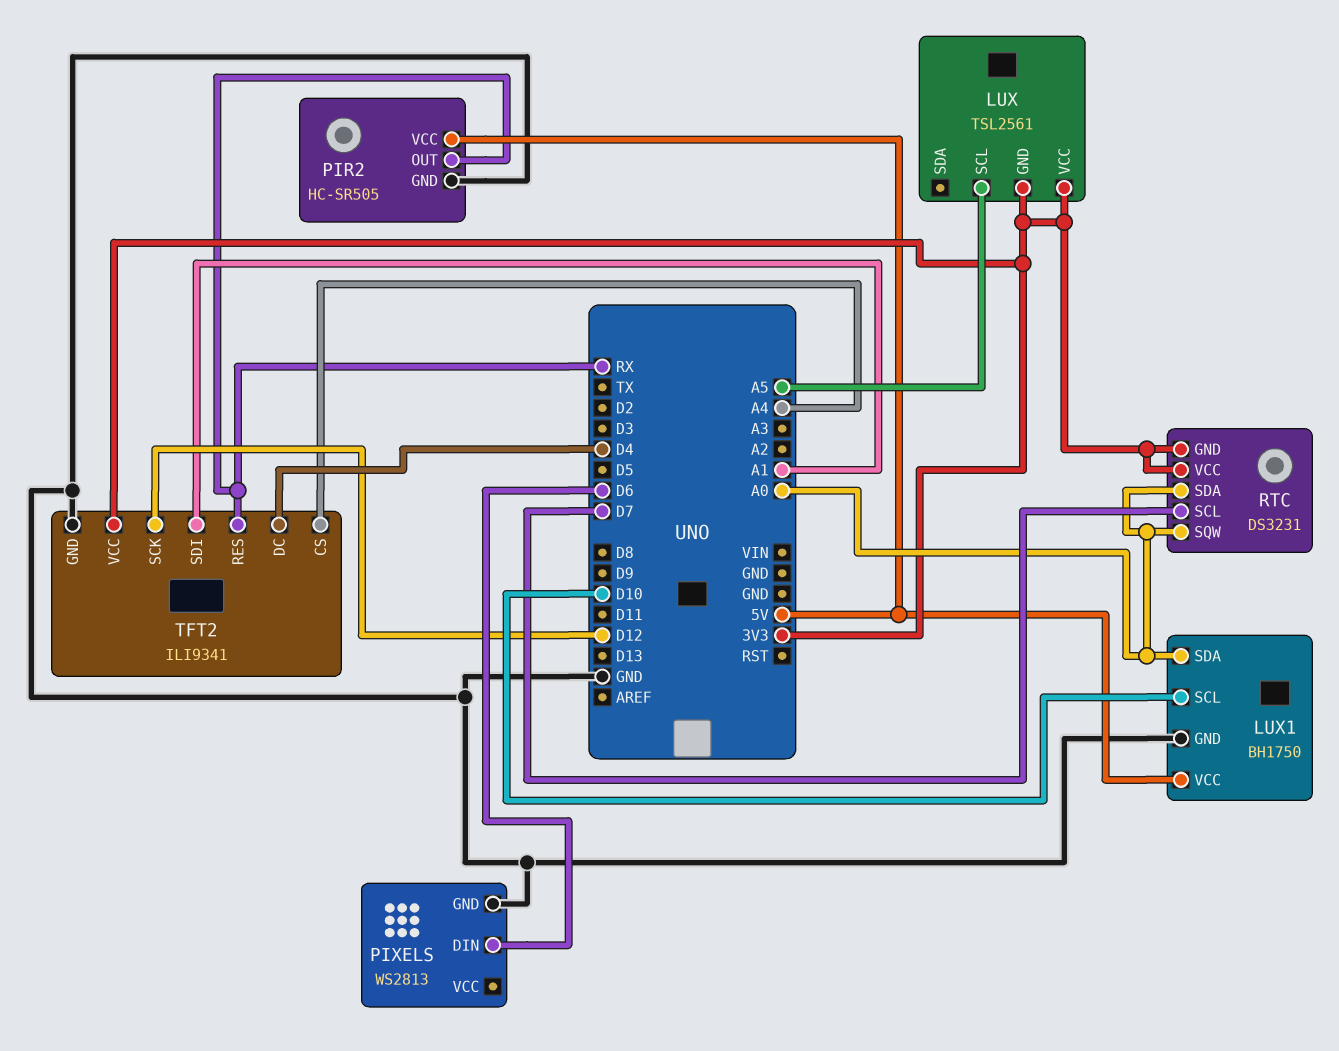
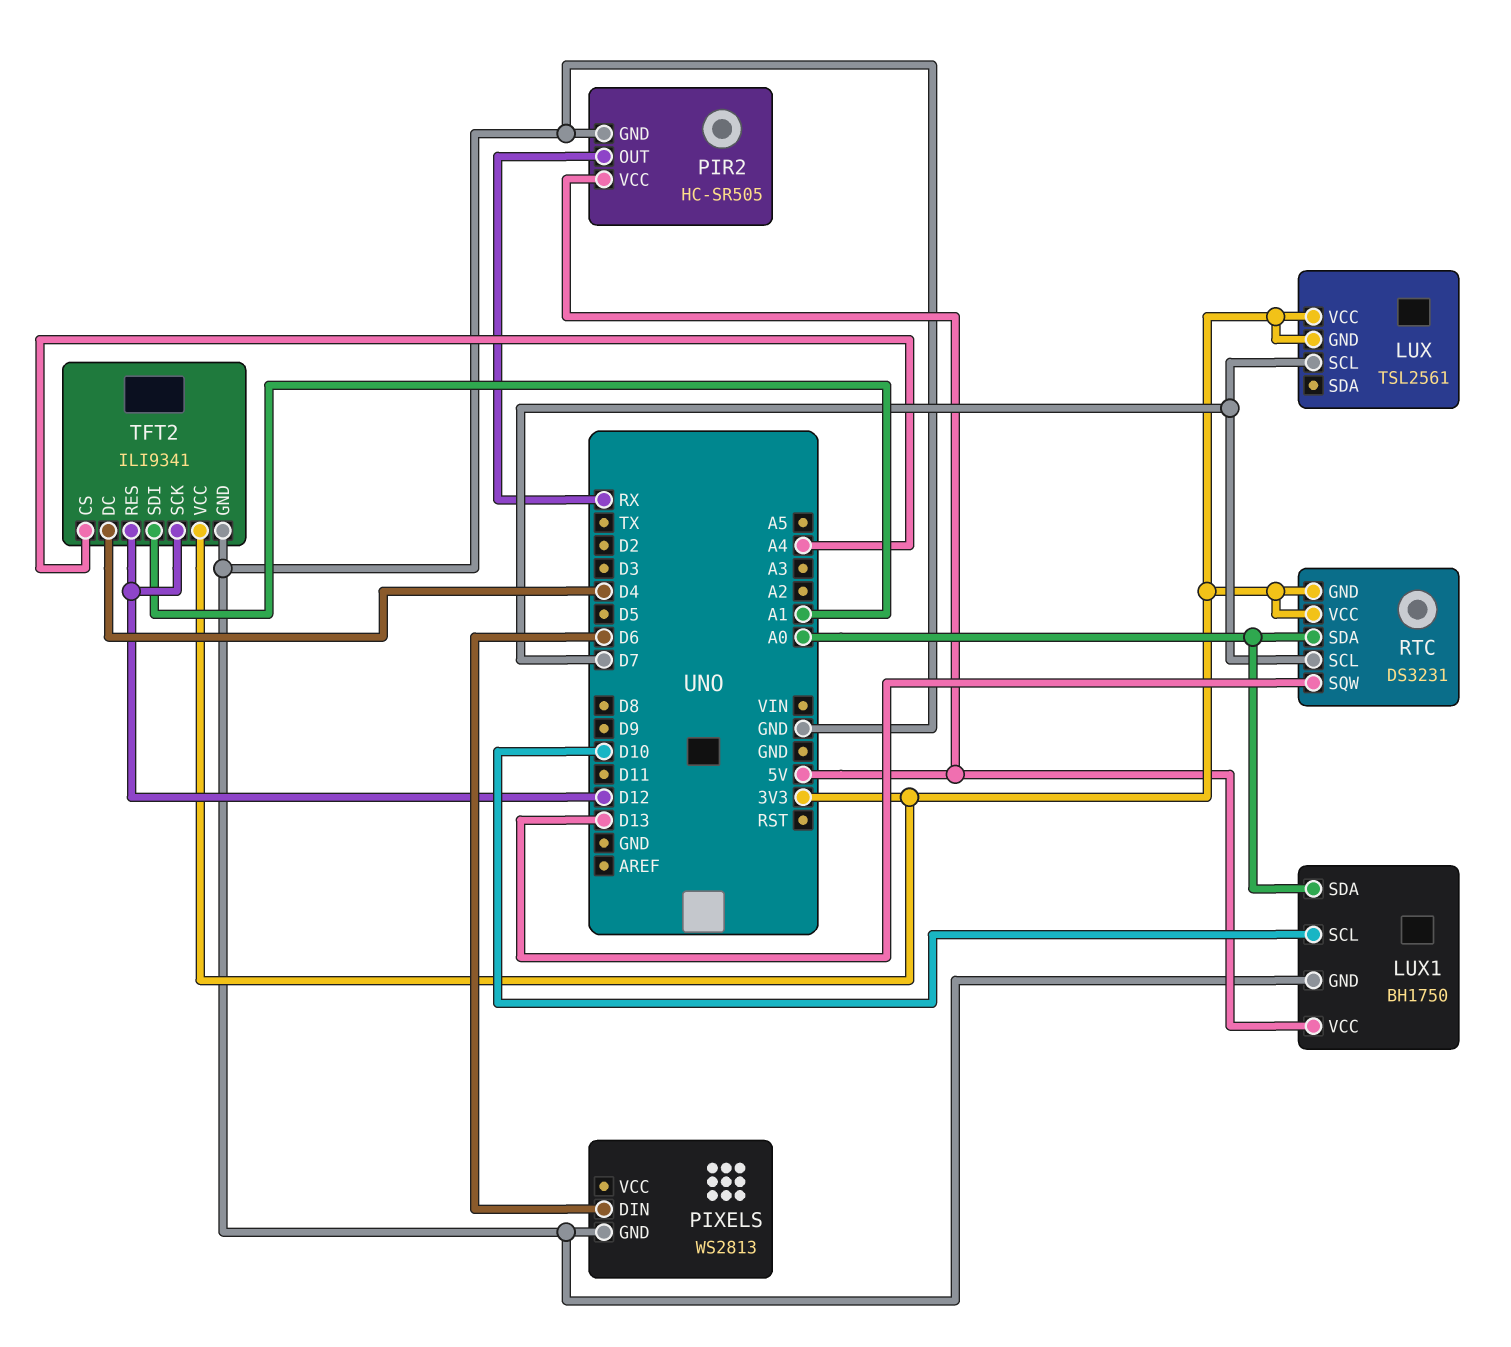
LUX pin SCL: A5 -> D7
RTC pin SQW: A0 -> D13
TFT2 pin RES: RX -> D12

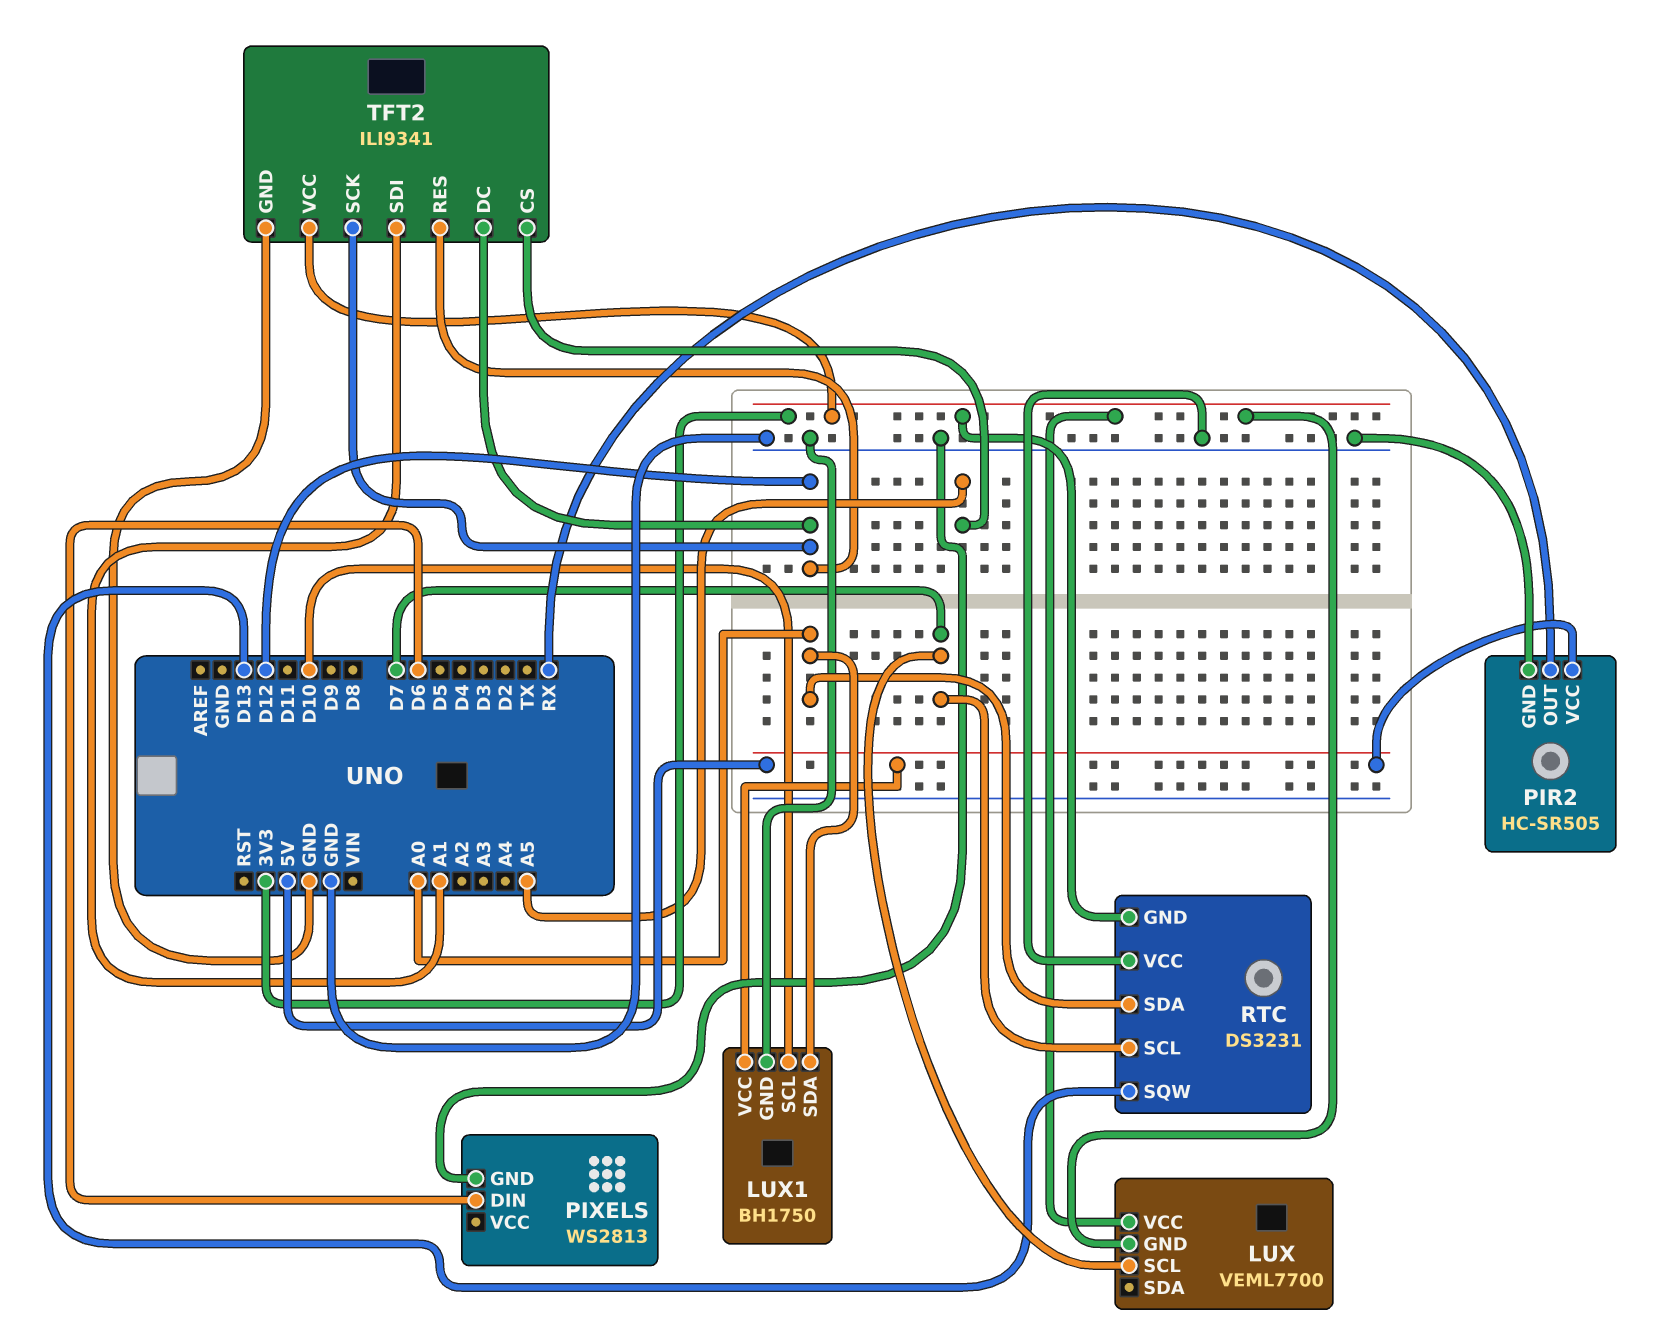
LUX: TSL2561 -> VEML7700
RTC pin VCC: 3V3 -> GND
TFT2 pin CS: A4 -> A5
TFT2 pin DC: D4 -> D12

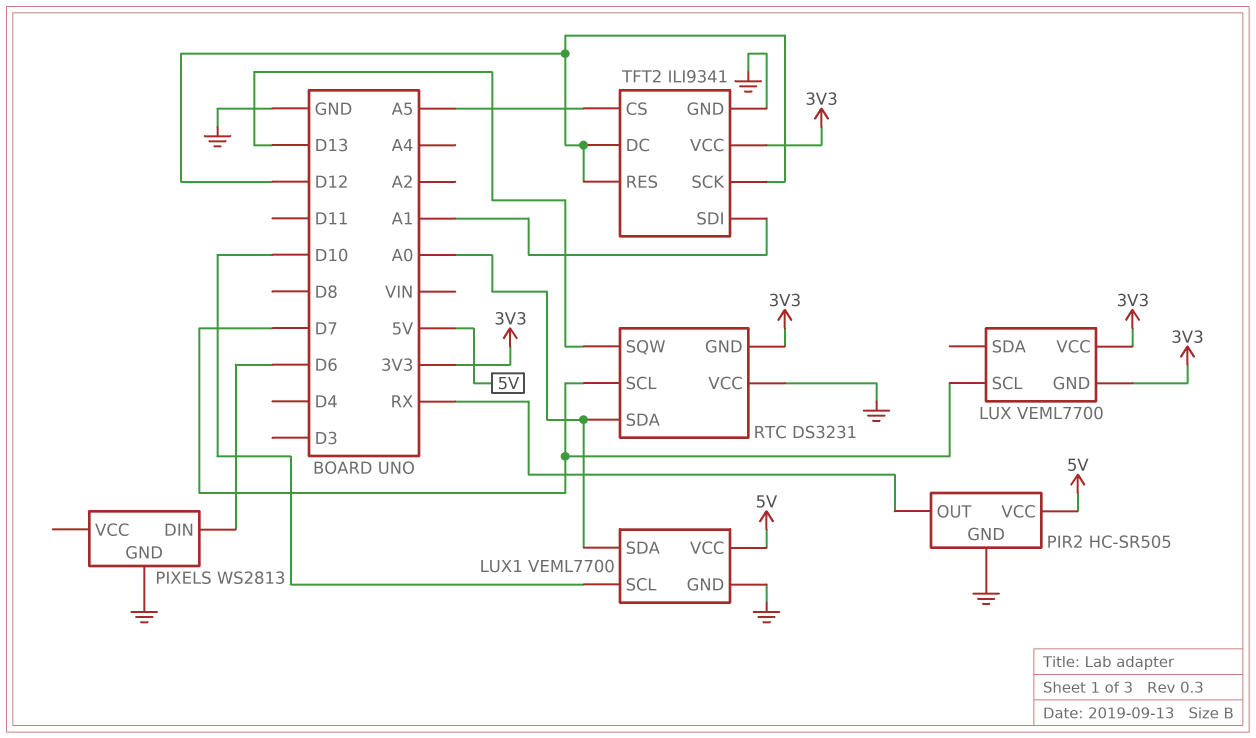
LUX1: BH1750 -> VEML7700

